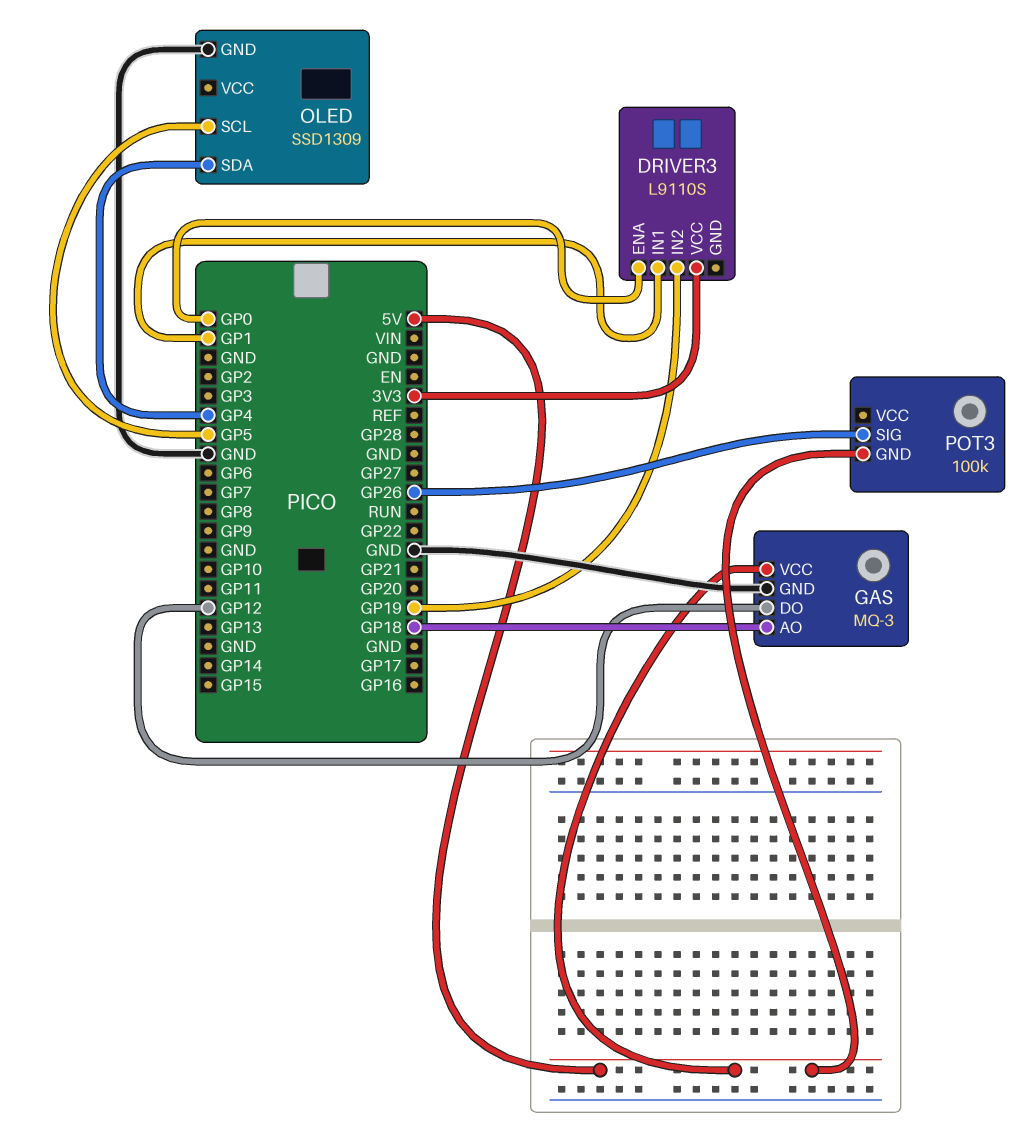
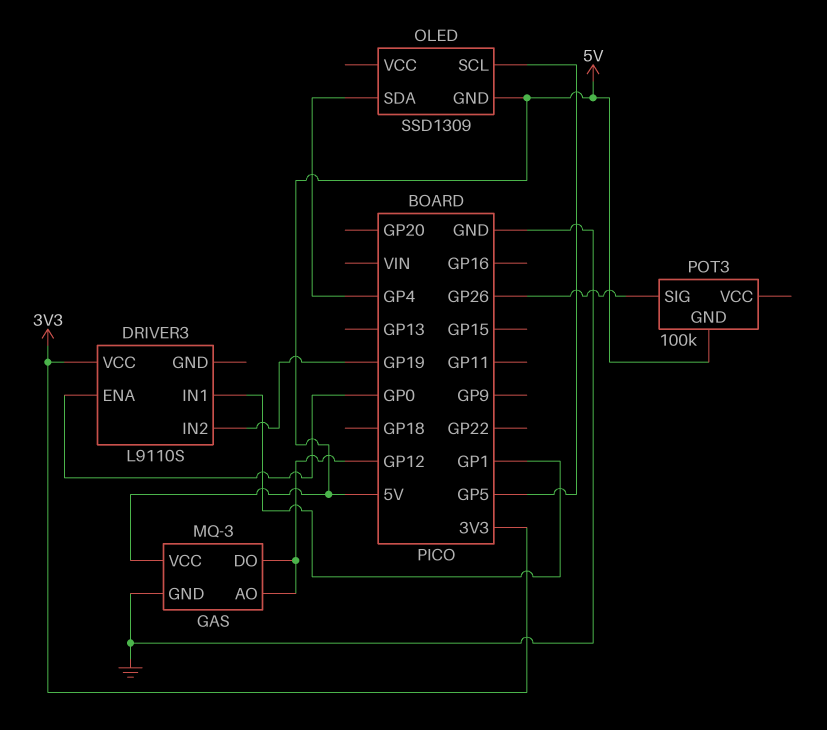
GAS pin AO: GP18 -> GP12
OLED pin GND: GND -> 5V

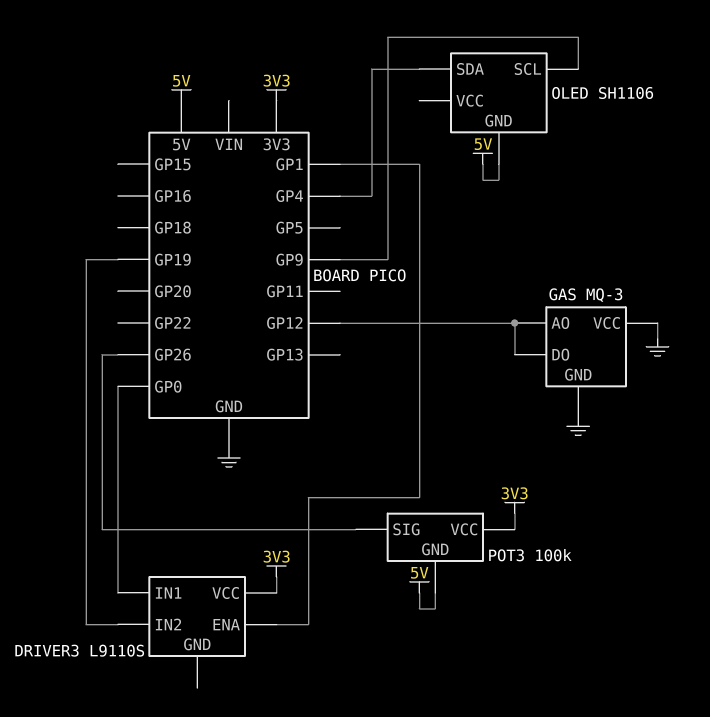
DRIVER3 pin ENA: GP0 -> GP1
DRIVER3 pin IN1: GP1 -> GP0
GAS pin VCC: 5V -> GND
OLED: SSD1309 -> SH1106
OLED pin SCL: GP5 -> GP9
POT3 pin VCC: none -> 3V3

